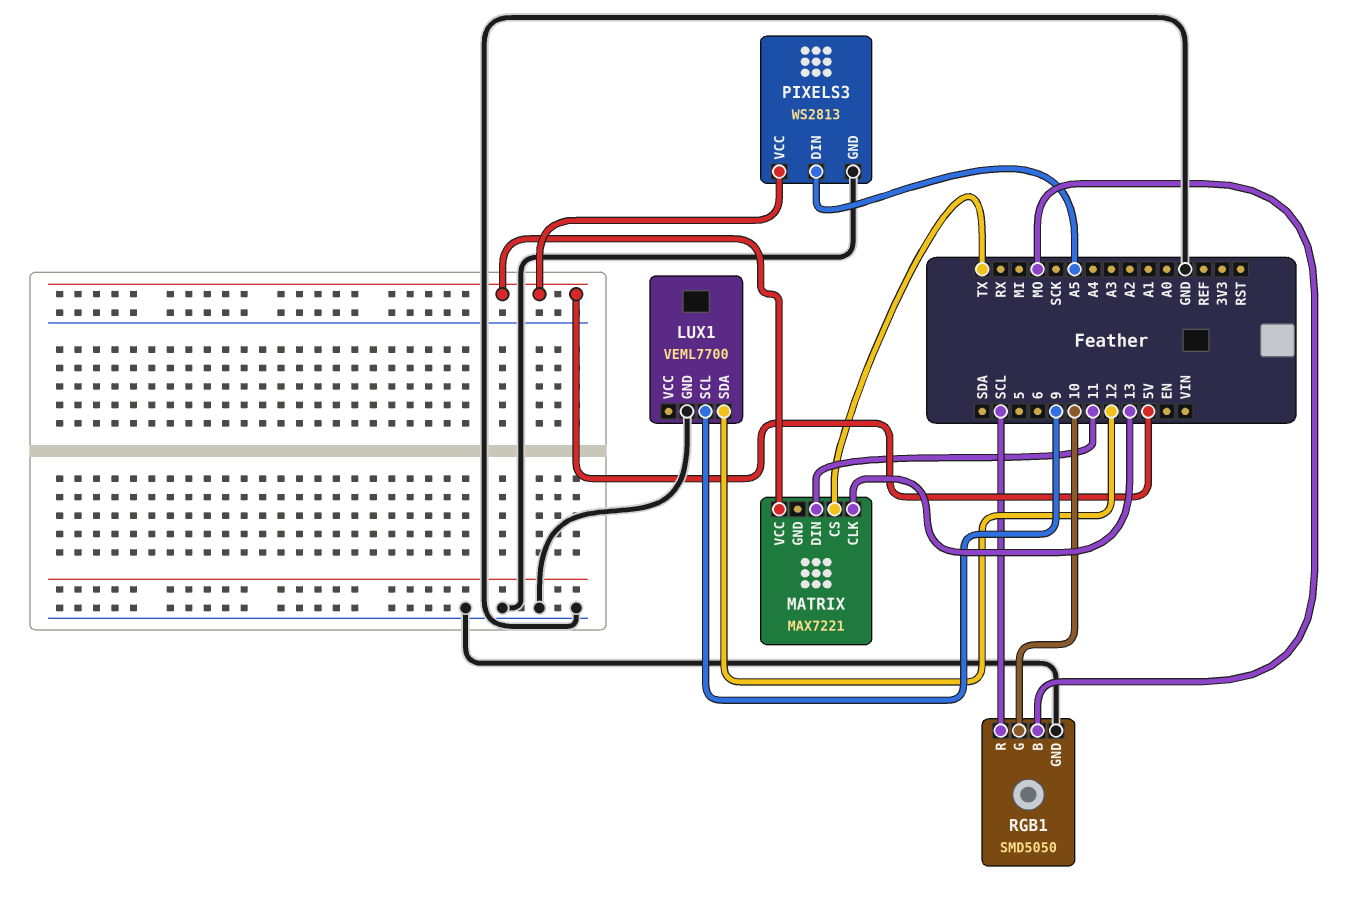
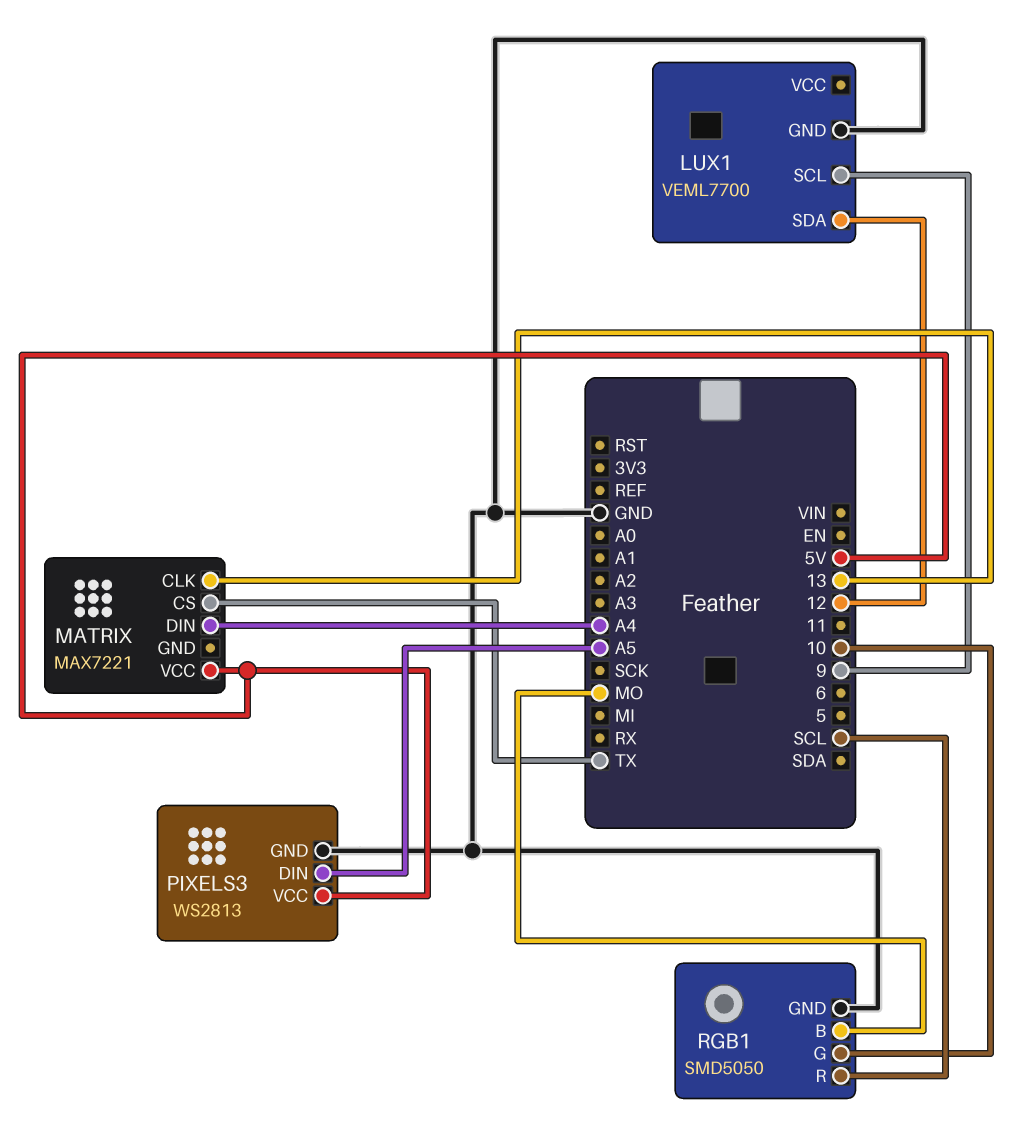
MATRIX pin DIN: 11 -> A4

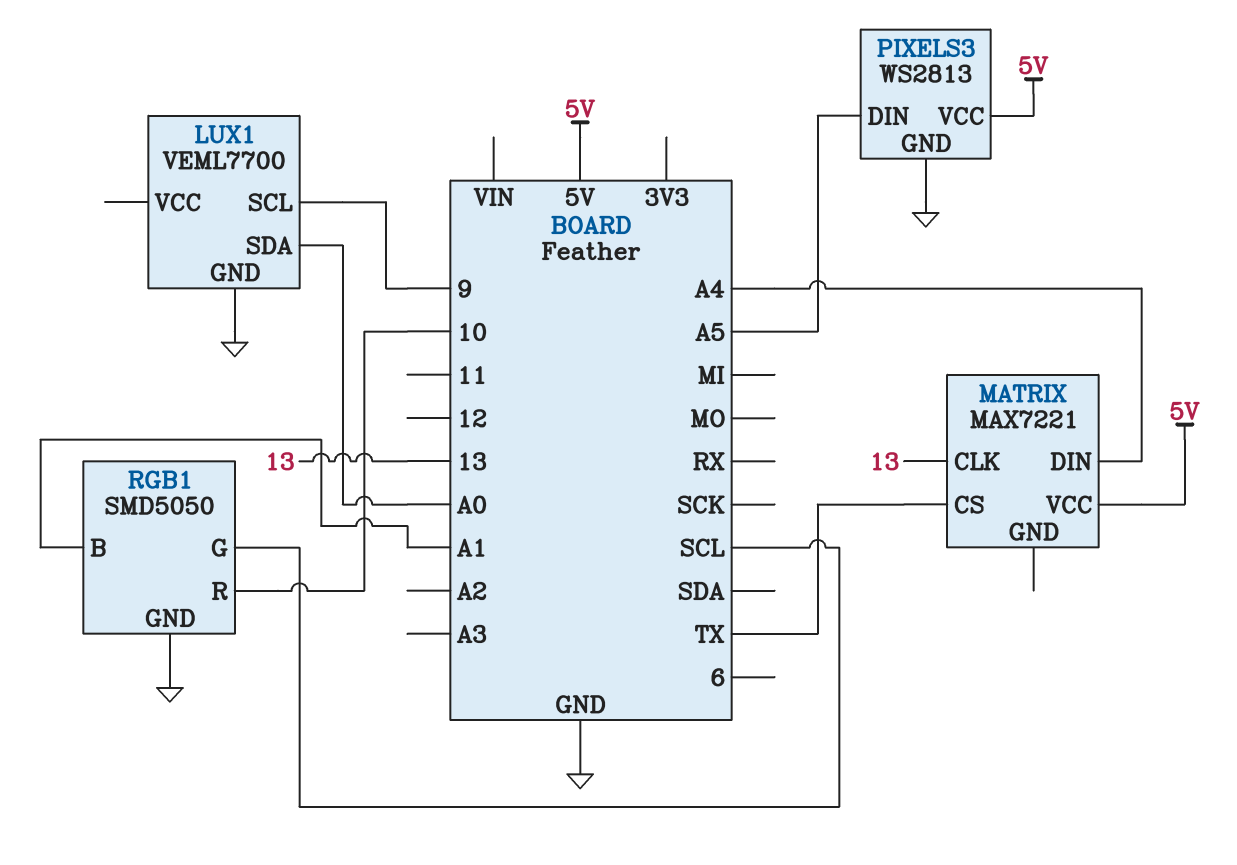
LUX1 pin SDA: 12 -> A0
RGB1 pin B: MO -> A1
RGB1 pin G: 10 -> SCL
RGB1 pin R: SCL -> 10

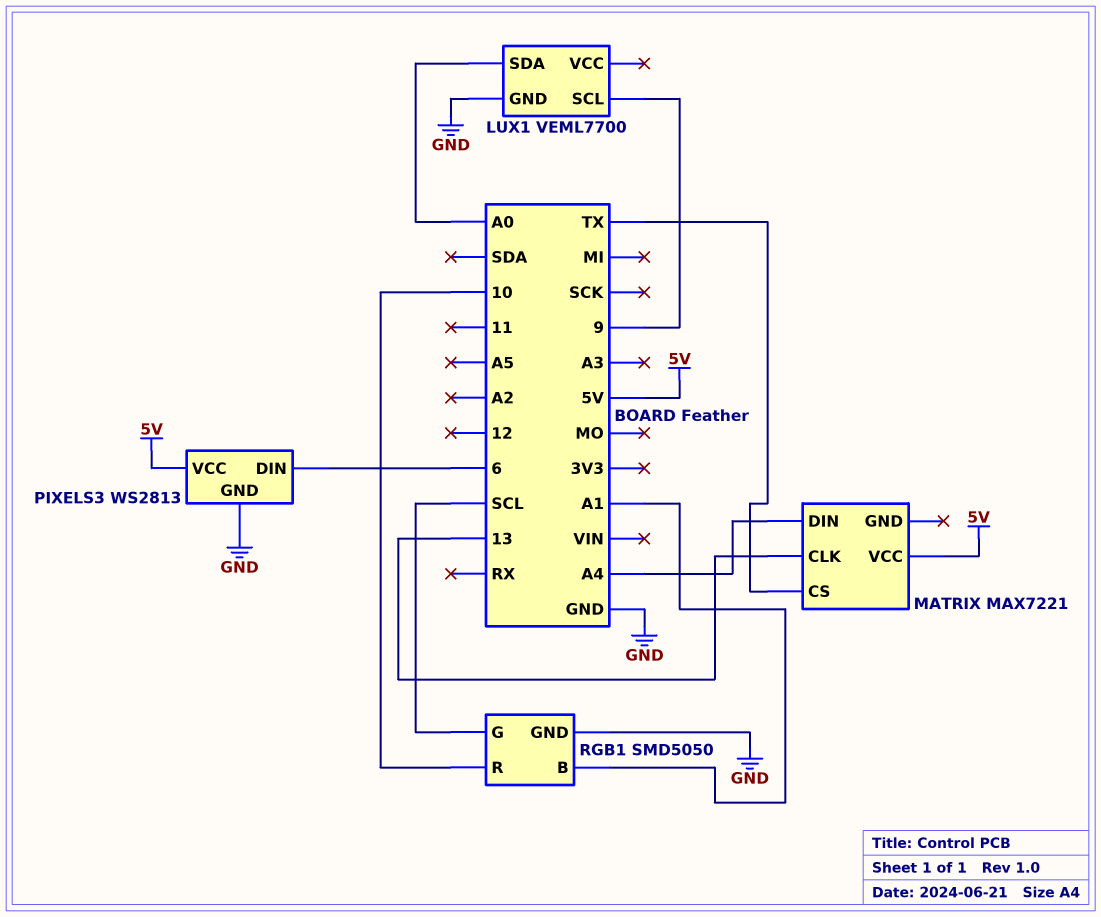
PIXELS3 pin DIN: A5 -> 6

